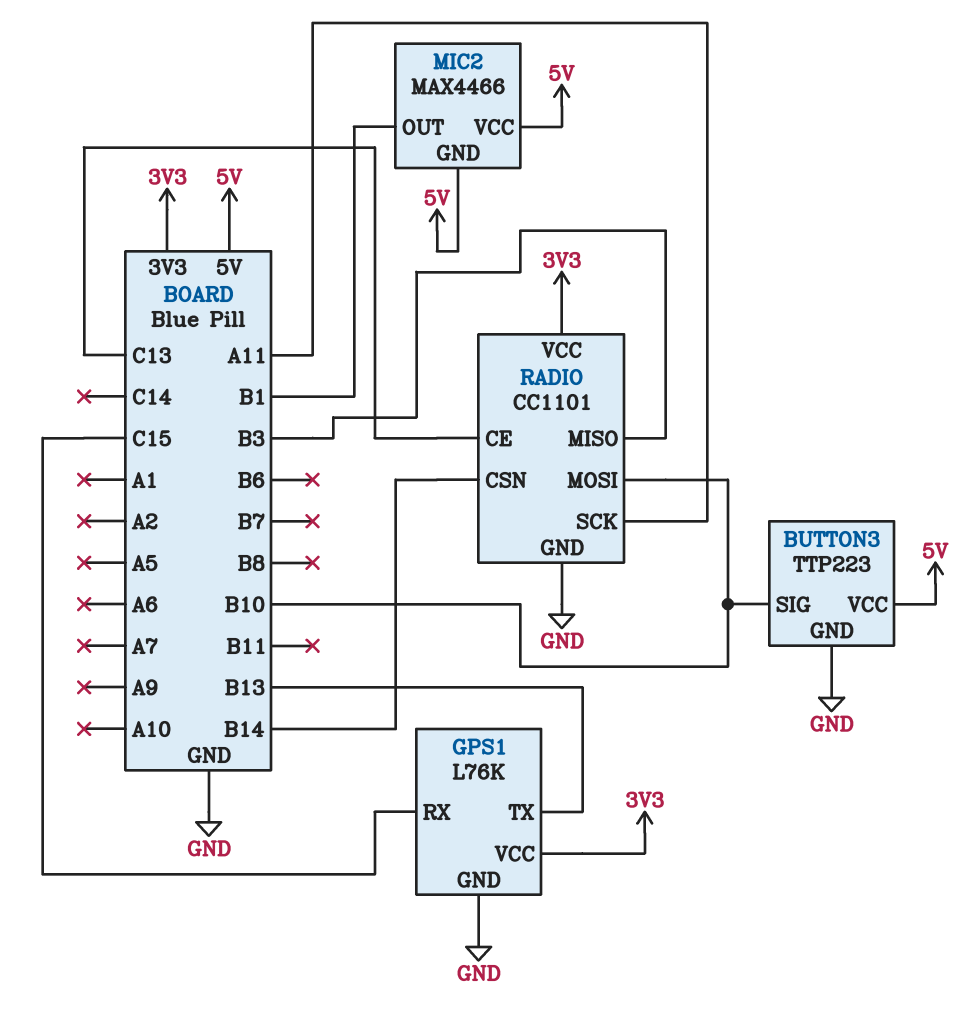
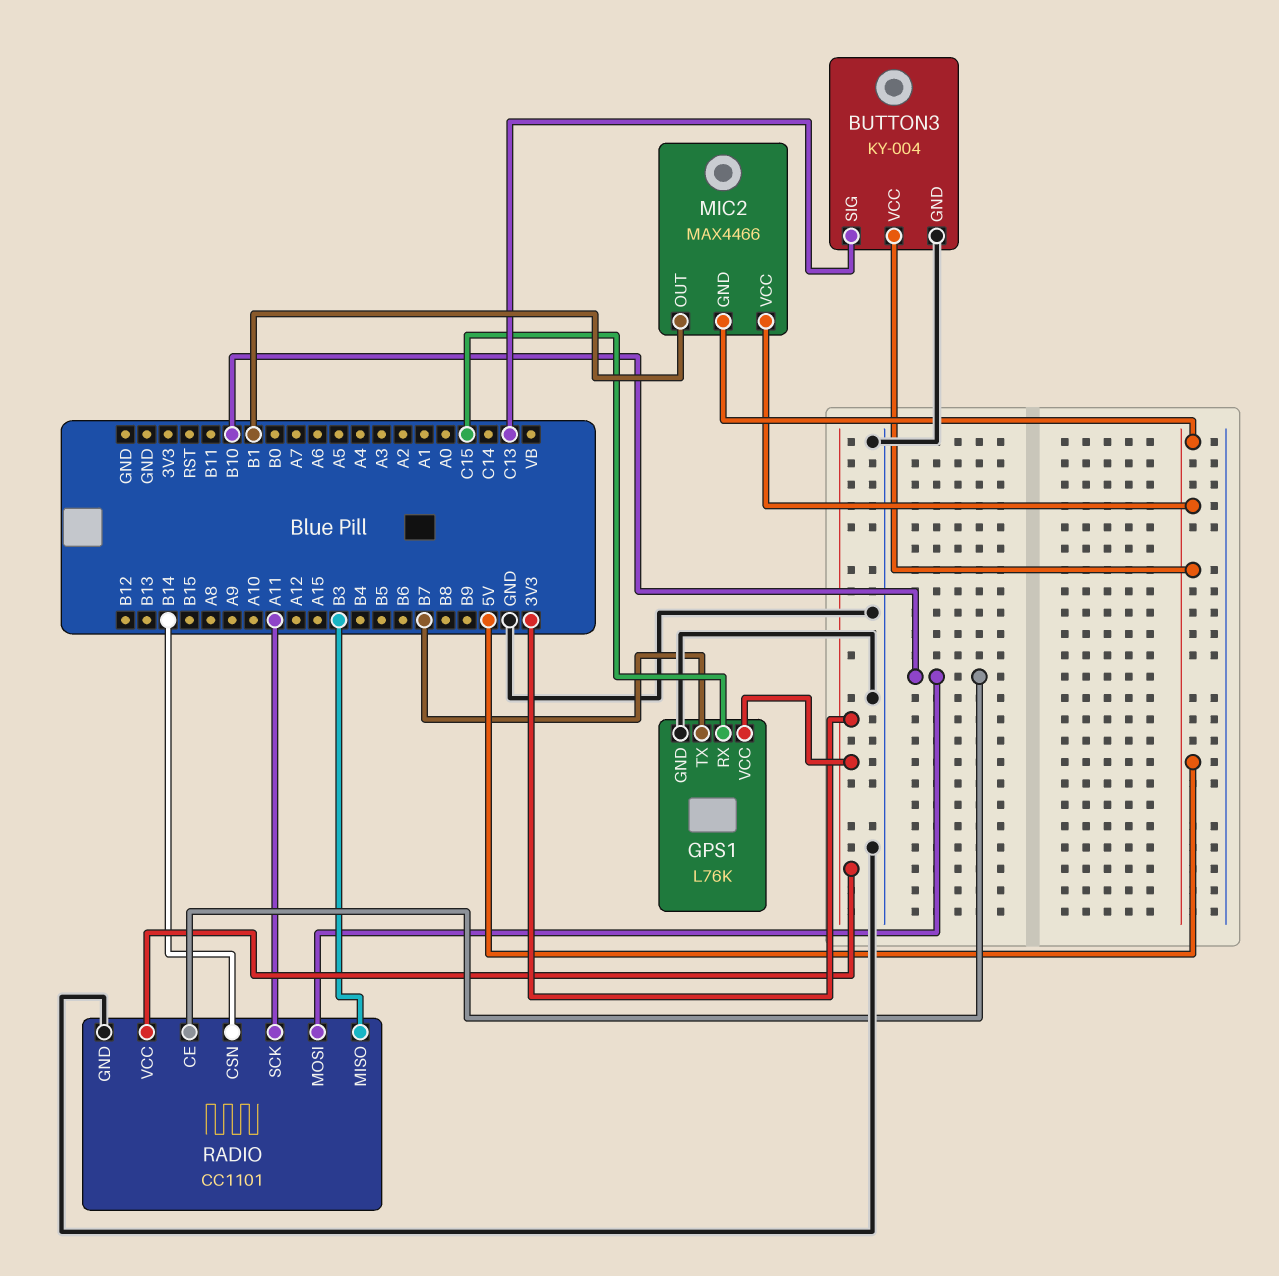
BUTTON3: TTP223 -> KY-004
BUTTON3 pin SIG: B10 -> C13
GPS1 pin TX: B13 -> B7
RADIO pin CE: C13 -> B10

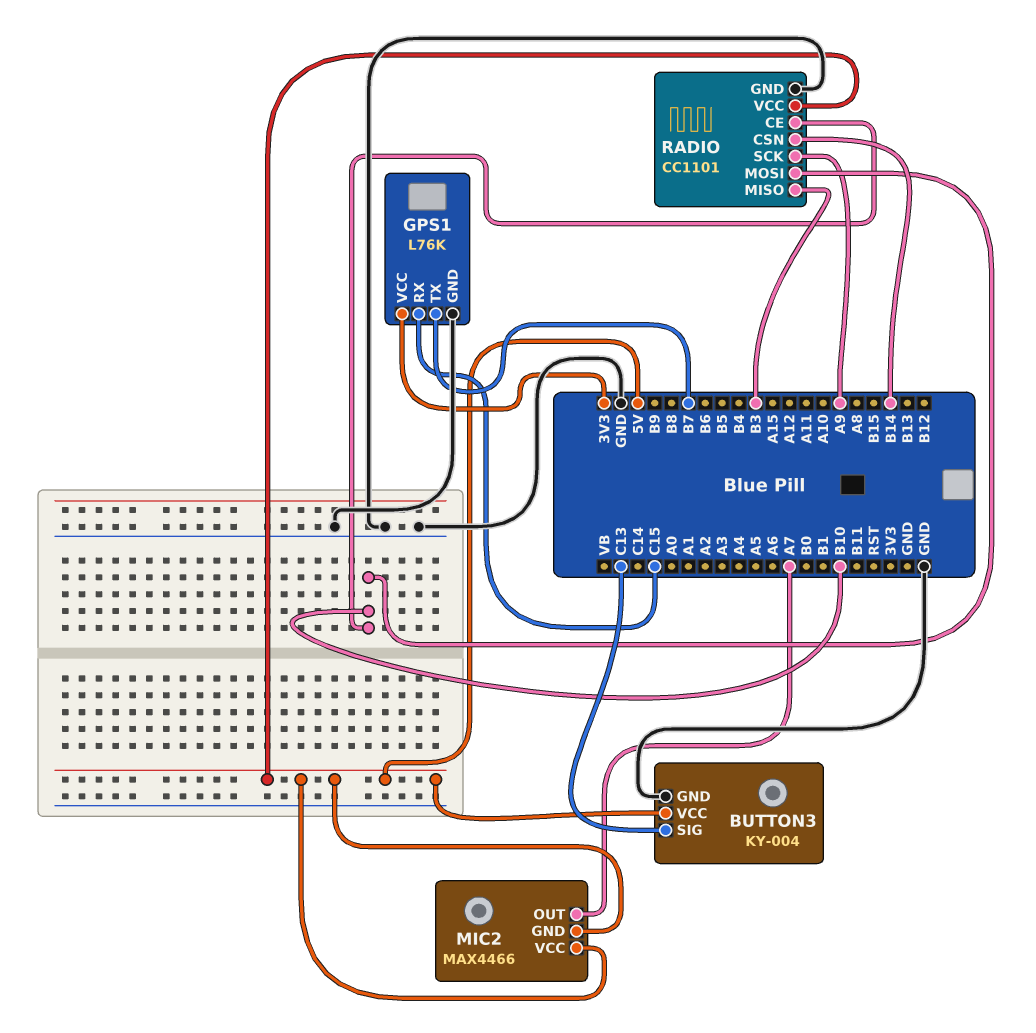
MIC2 pin OUT: B1 -> A7
RADIO pin SCK: A11 -> A9
RADIO pin VCC: 3V3 -> 5V

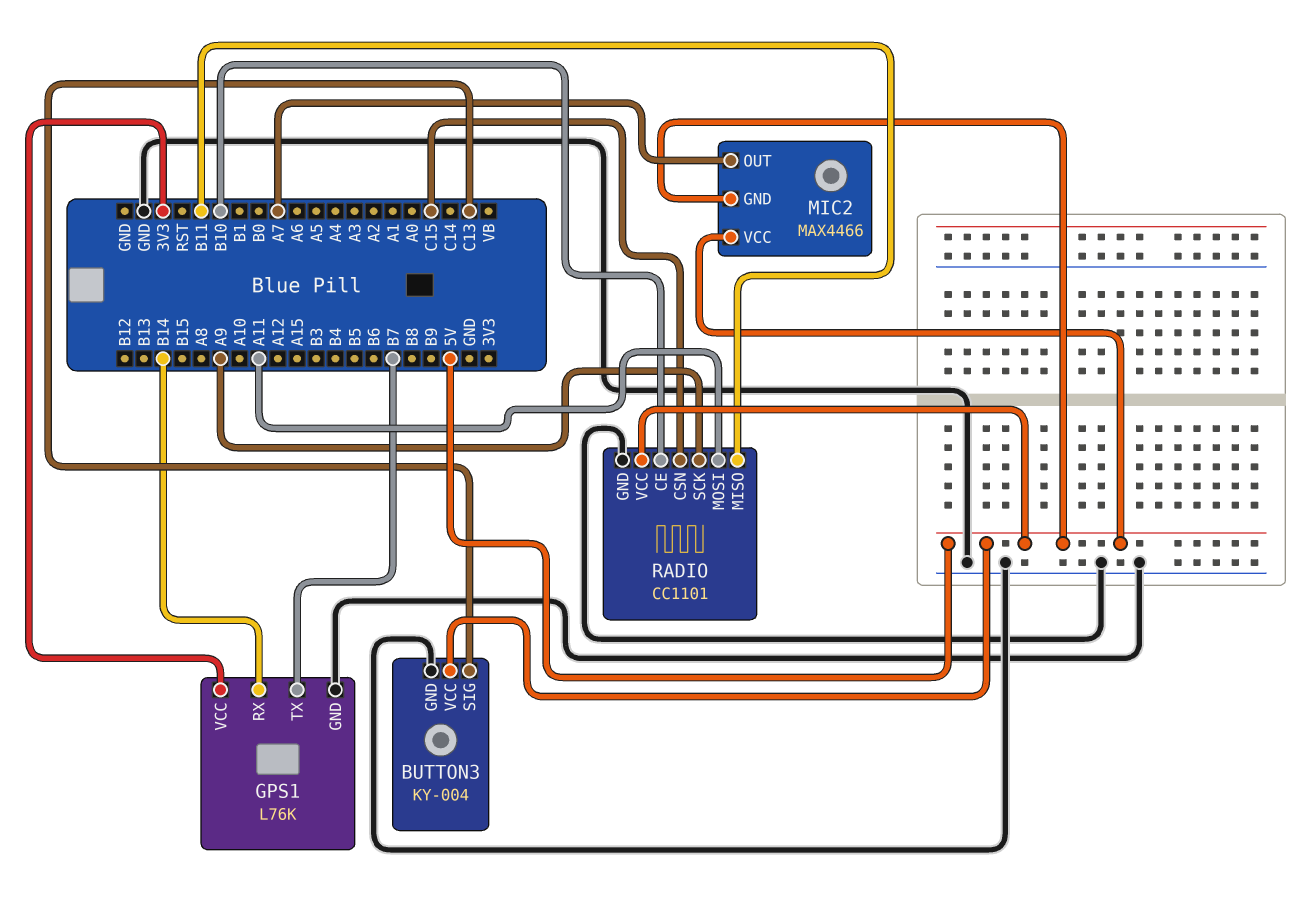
GPS1 pin RX: C15 -> B14
RADIO pin CSN: B14 -> C15
RADIO pin MISO: B3 -> B11
RADIO pin MOSI: B10 -> A11

